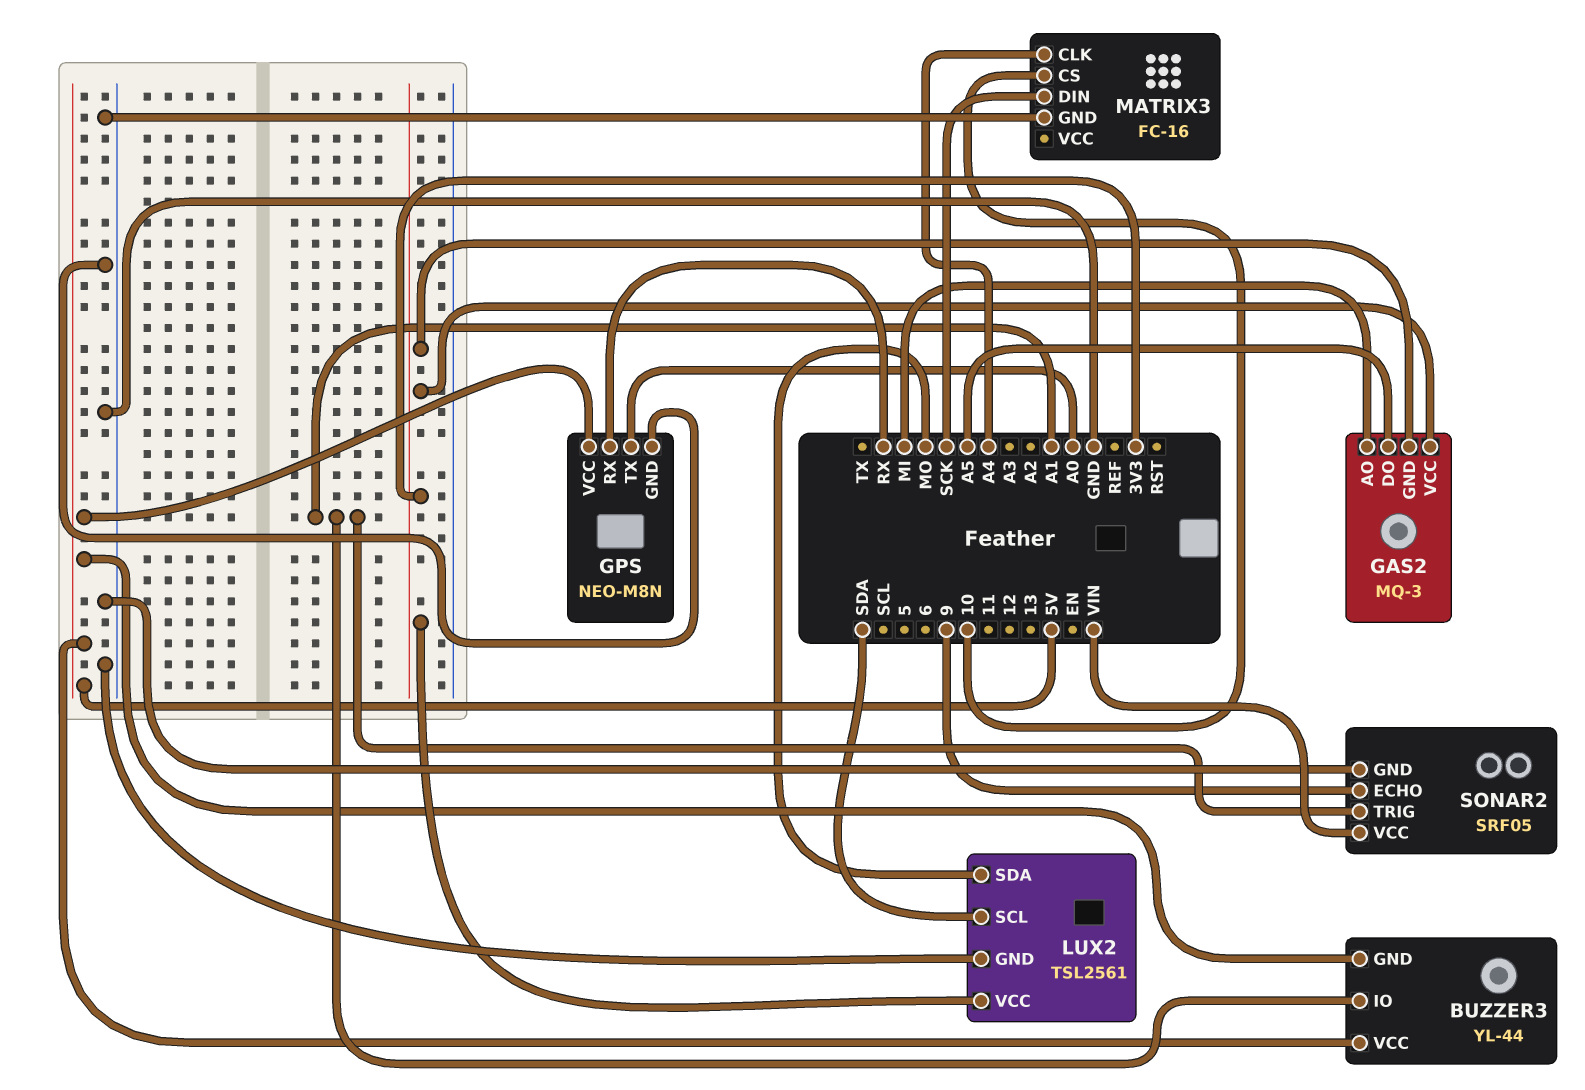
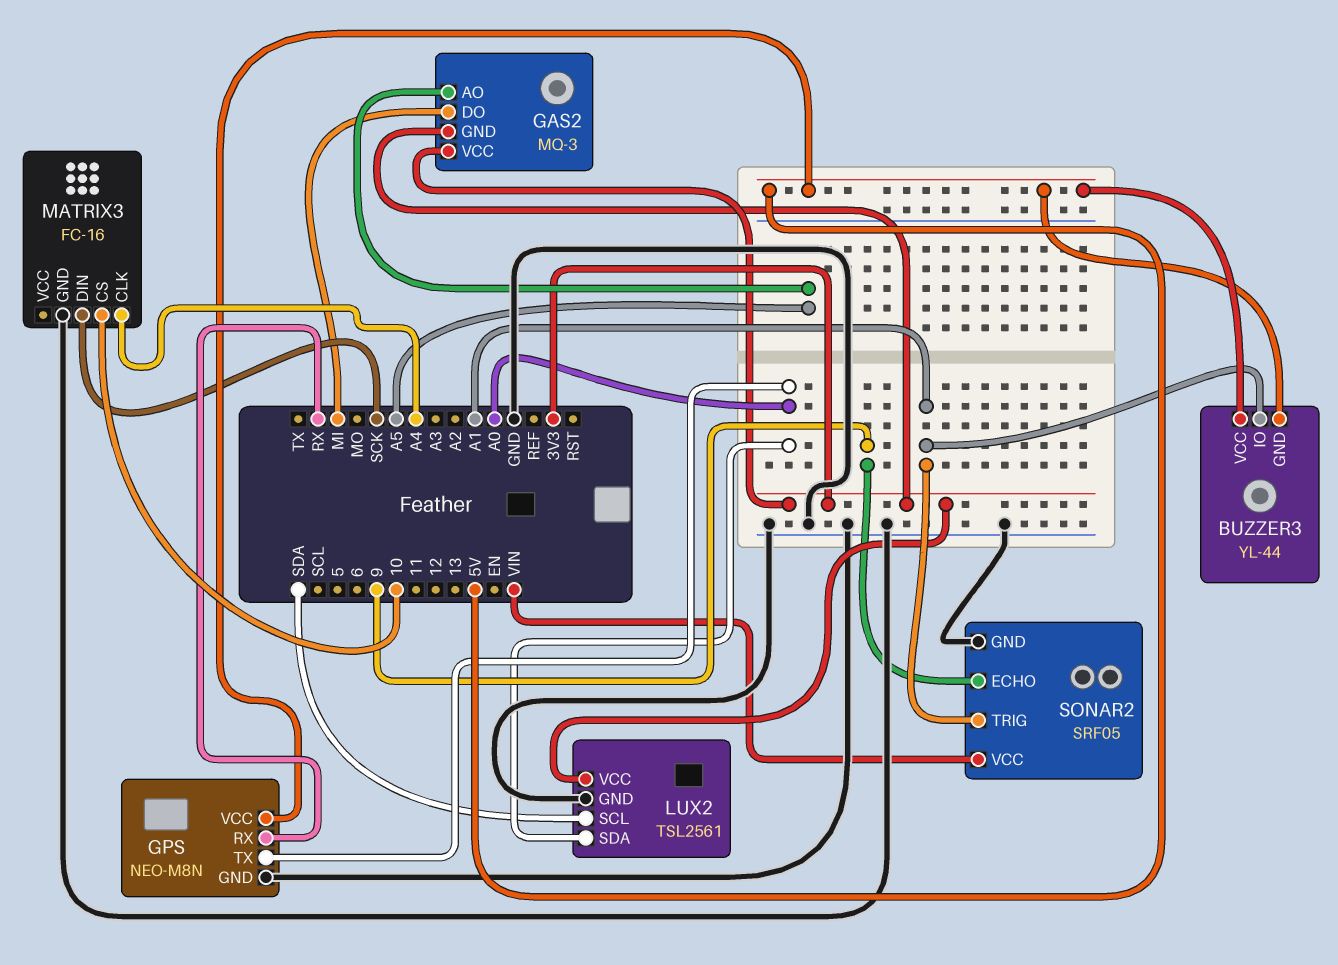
GAS2 pin AO: MI -> A5
GAS2 pin DO: A5 -> MI
LUX2 pin SDA: MO -> A0

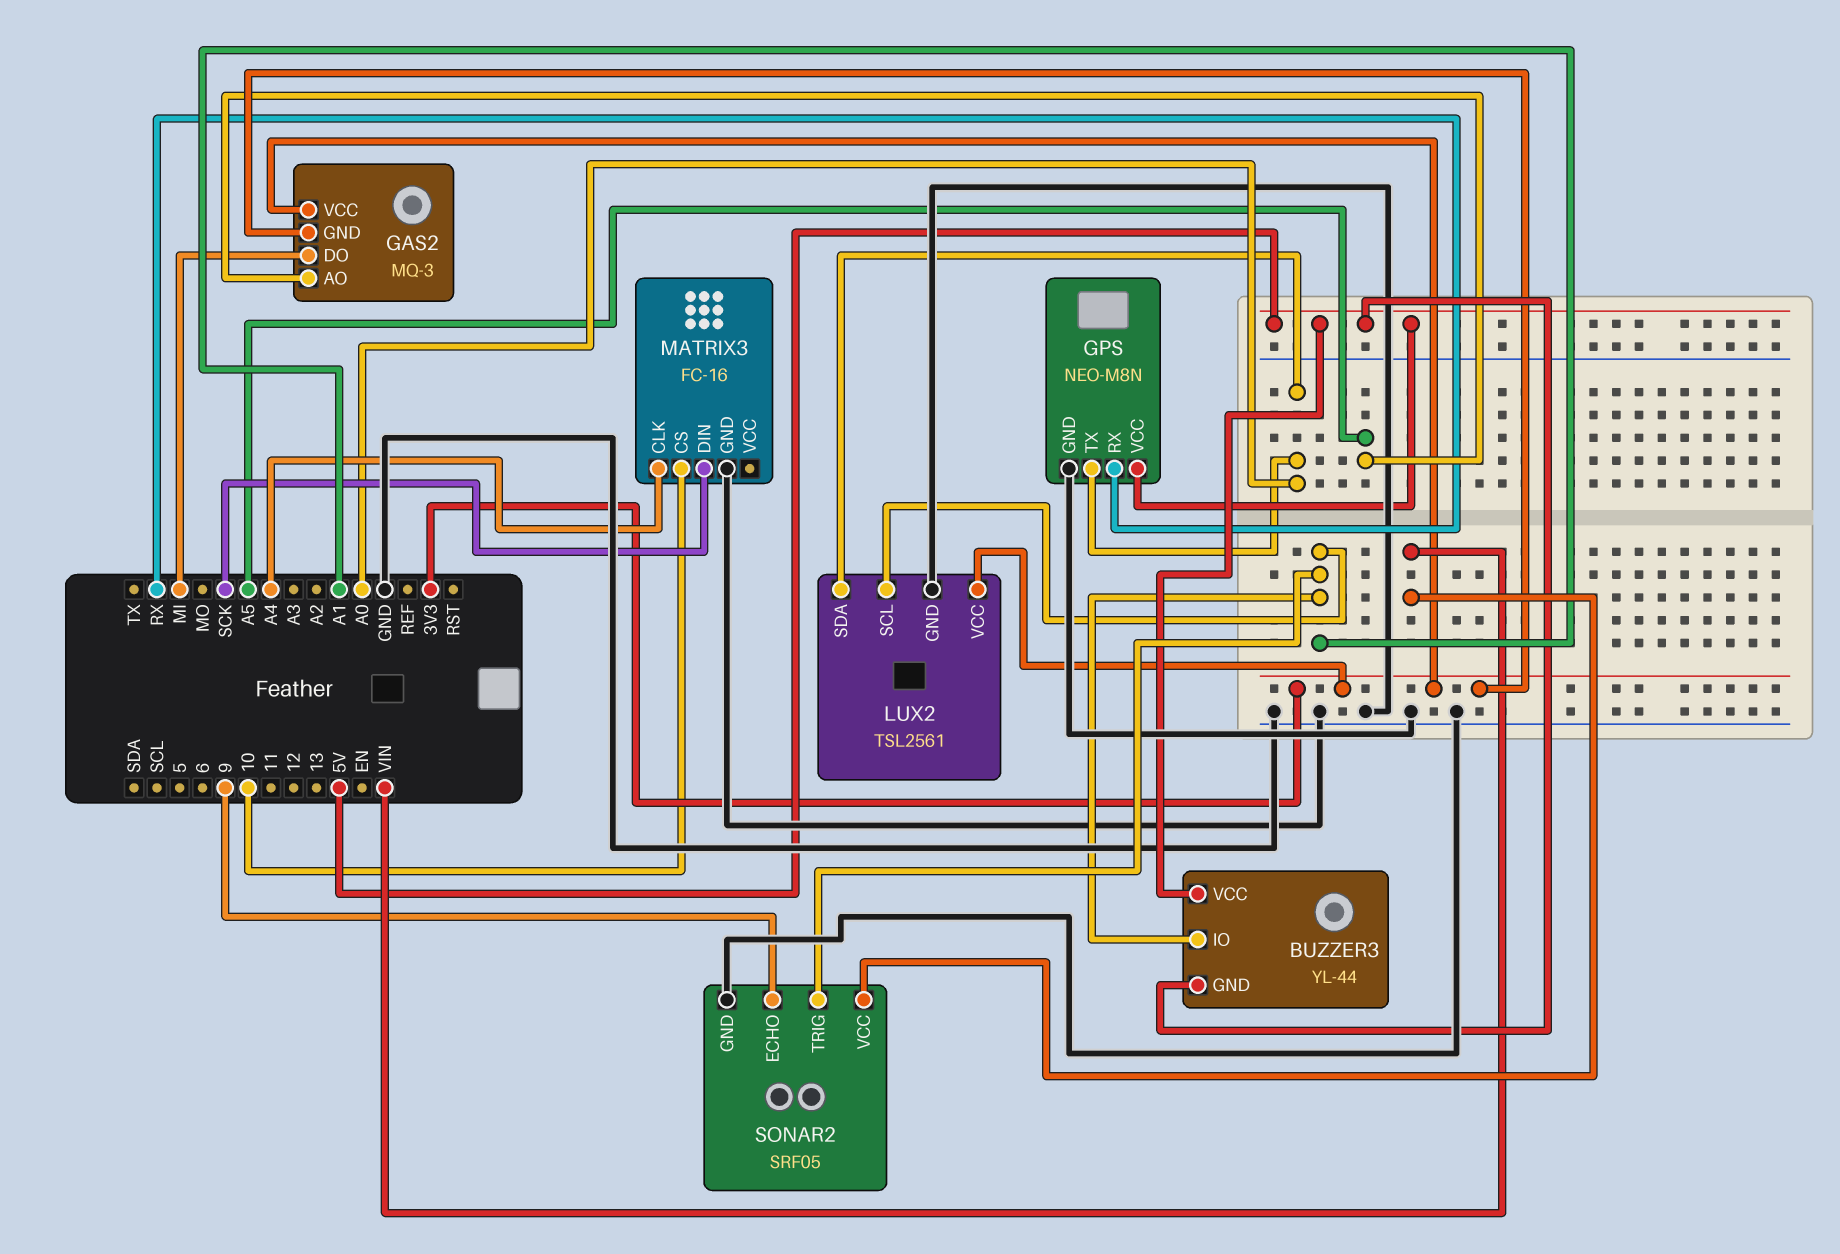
LUX2 pin SCL: SDA -> A1

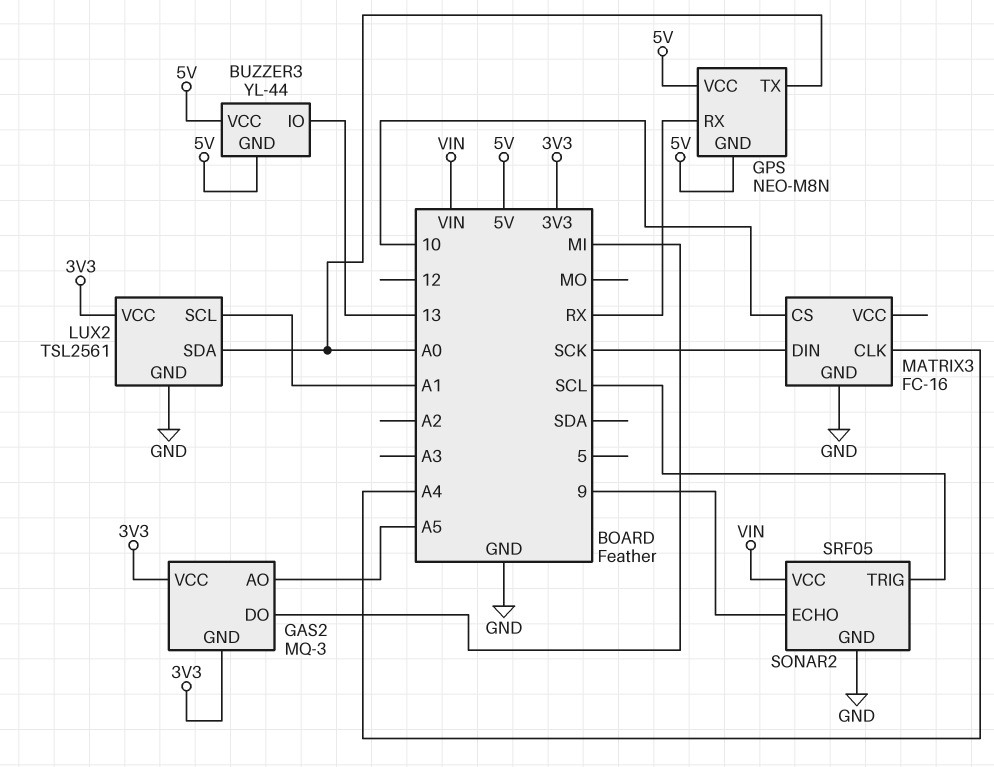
BUZZER3 pin IO: A1 -> 13
GPS pin GND: GND -> 5V
SONAR2 pin TRIG: A1 -> SCL

